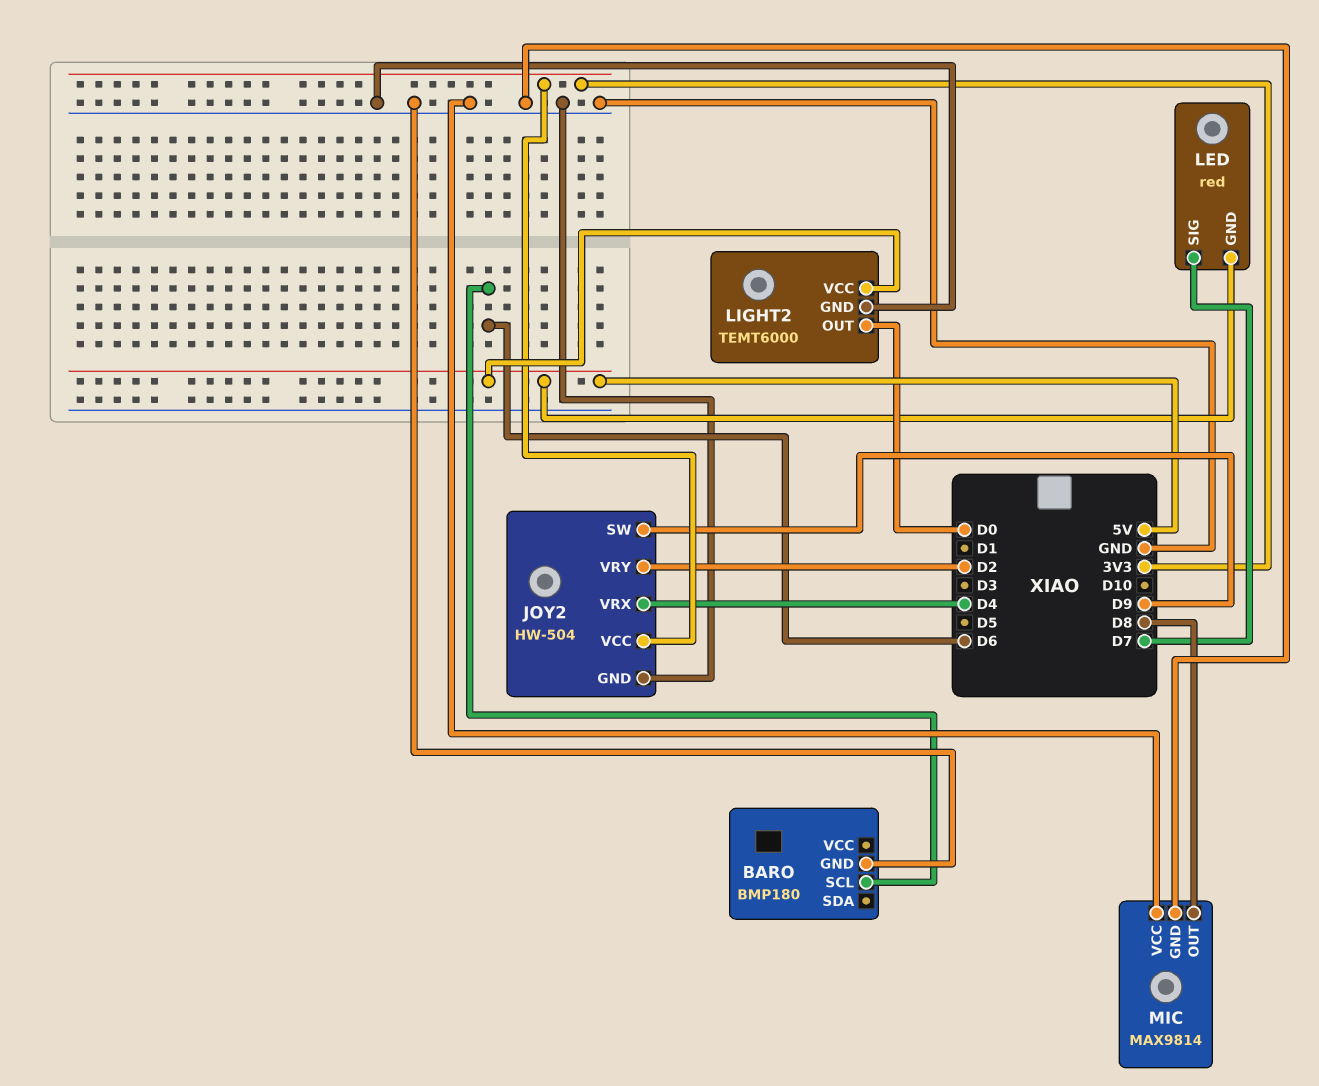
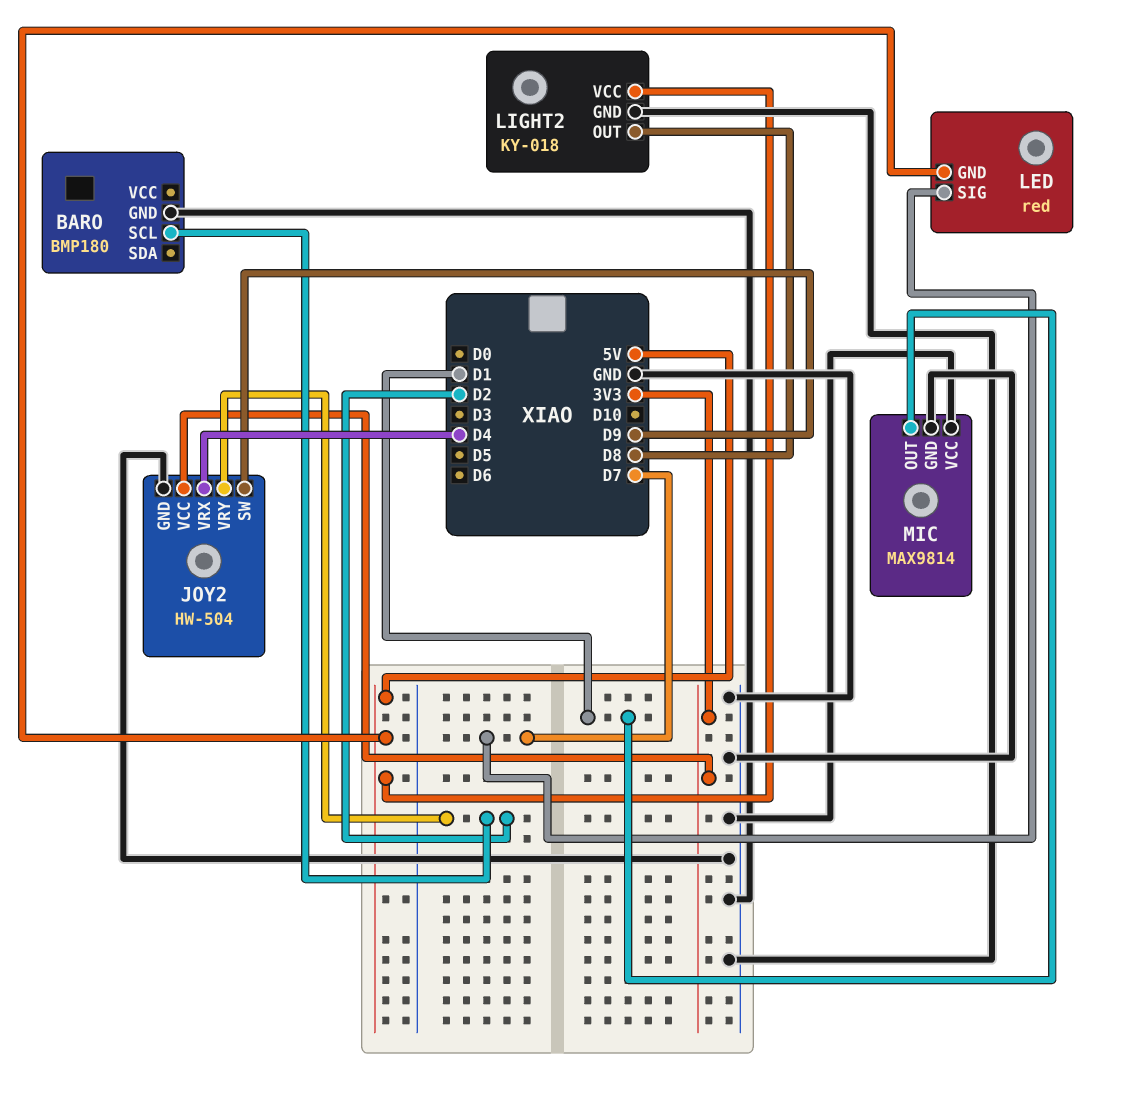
BARO pin SCL: D6 -> D2
LIGHT2: TEMT6000 -> KY-018
LIGHT2 pin OUT: D0 -> D8
MIC pin OUT: D8 -> D1

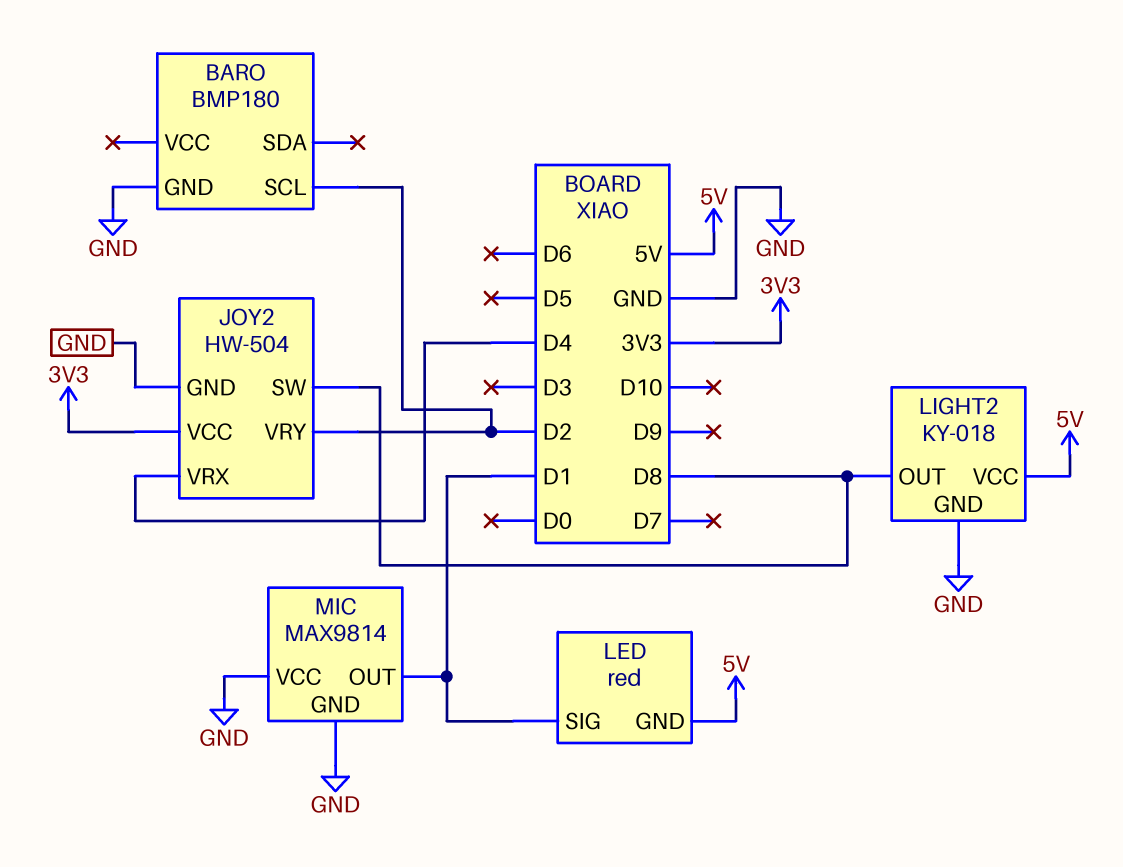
JOY2 pin SW: D9 -> D8
LED pin SIG: D7 -> D1

